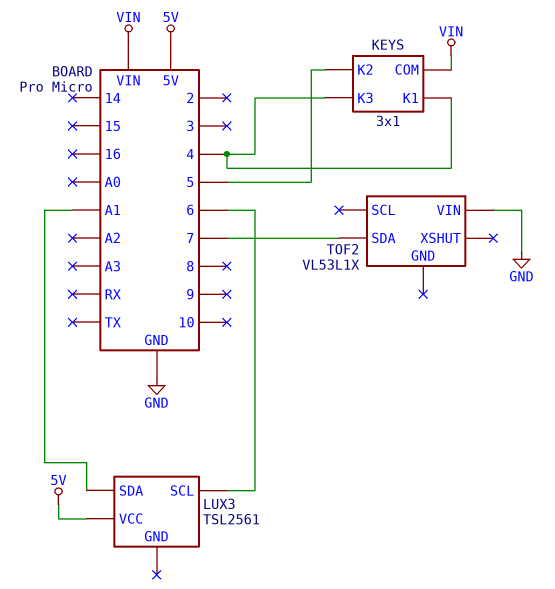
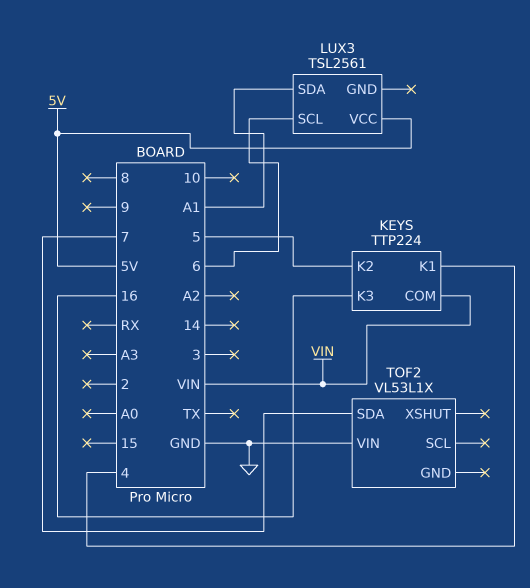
KEYS: 3x1 -> TTP224
KEYS pin K3: 4 -> 16

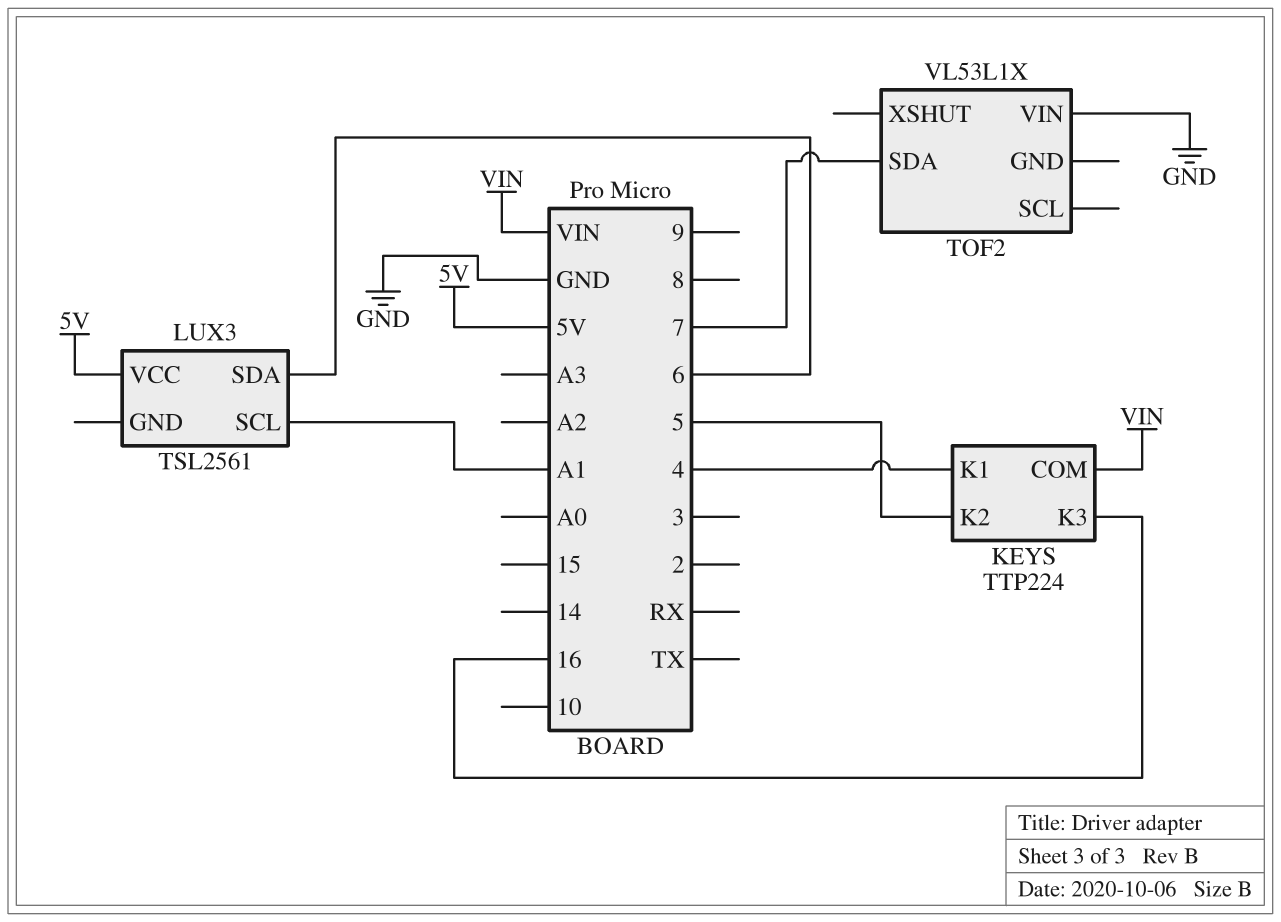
LUX3 pin SCL: 6 -> A1
LUX3 pin SDA: A1 -> 6

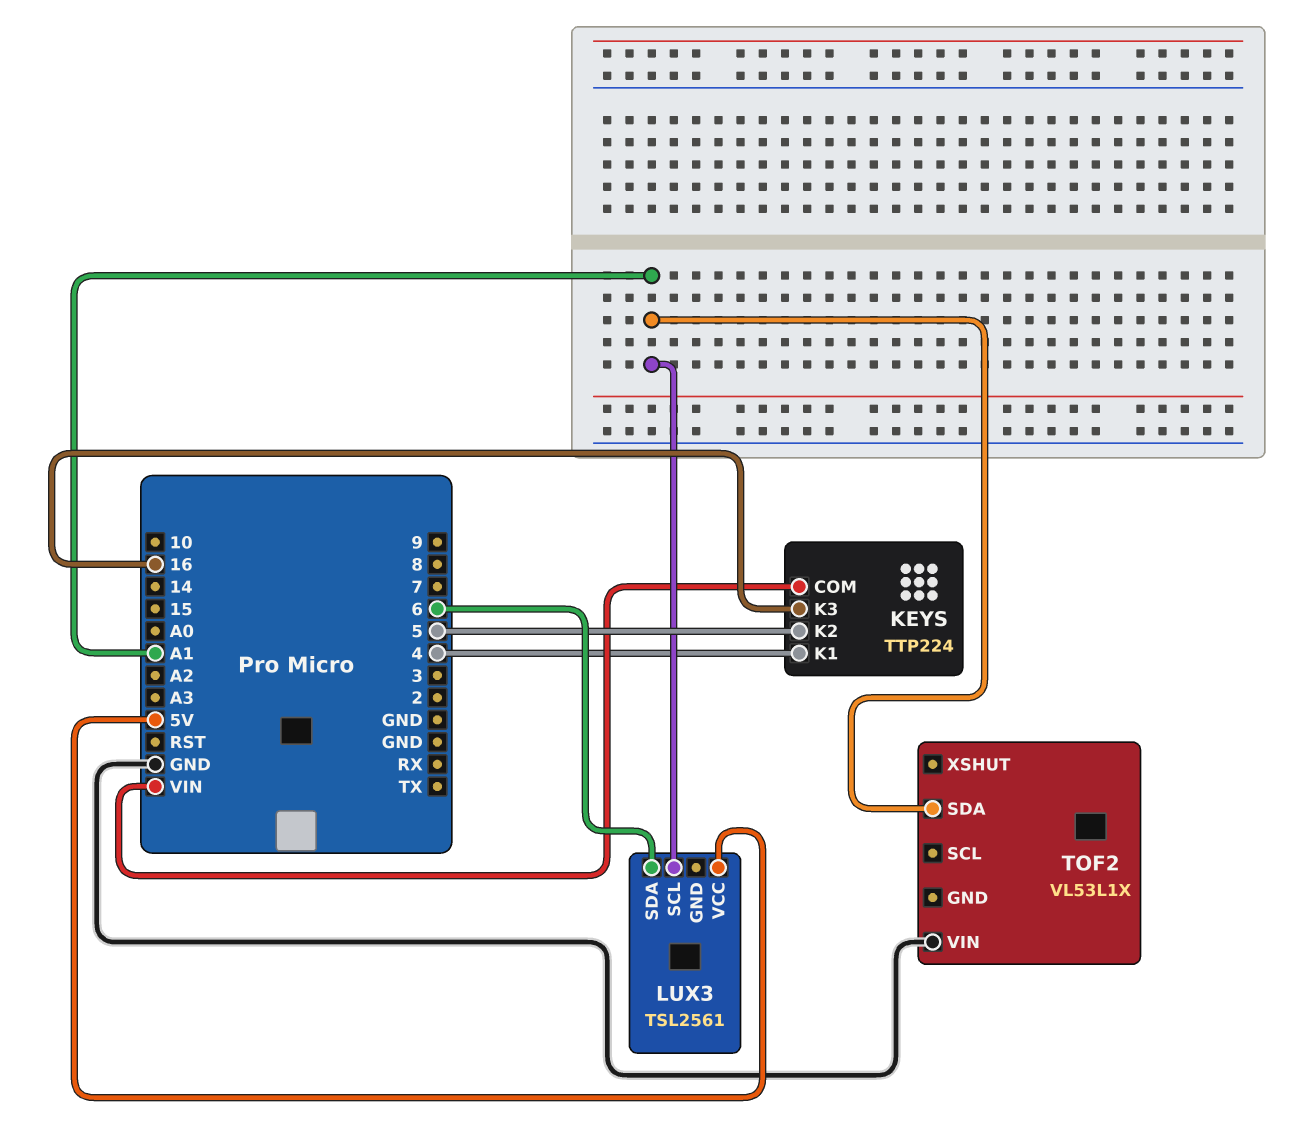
TOF2 pin SDA: 7 -> A1

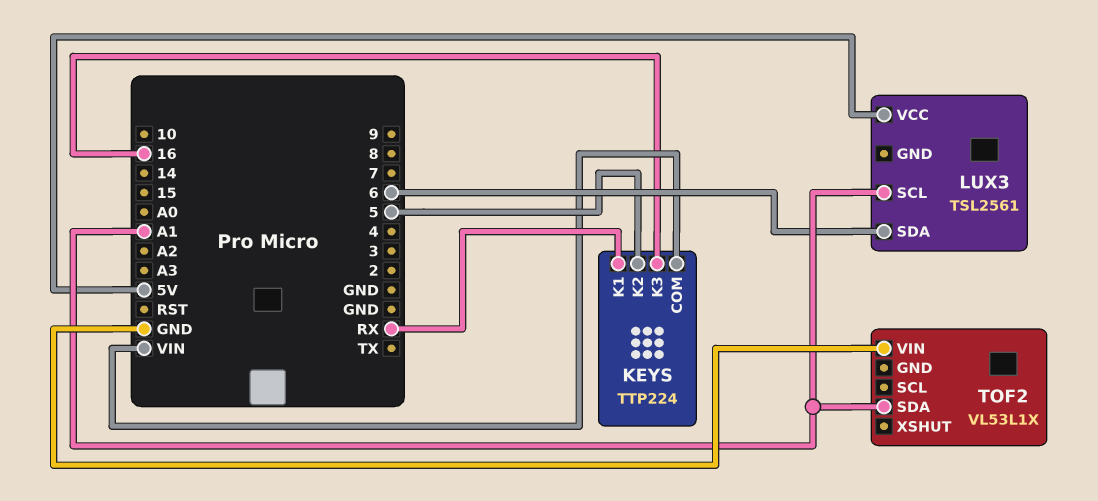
KEYS pin K1: 4 -> RX

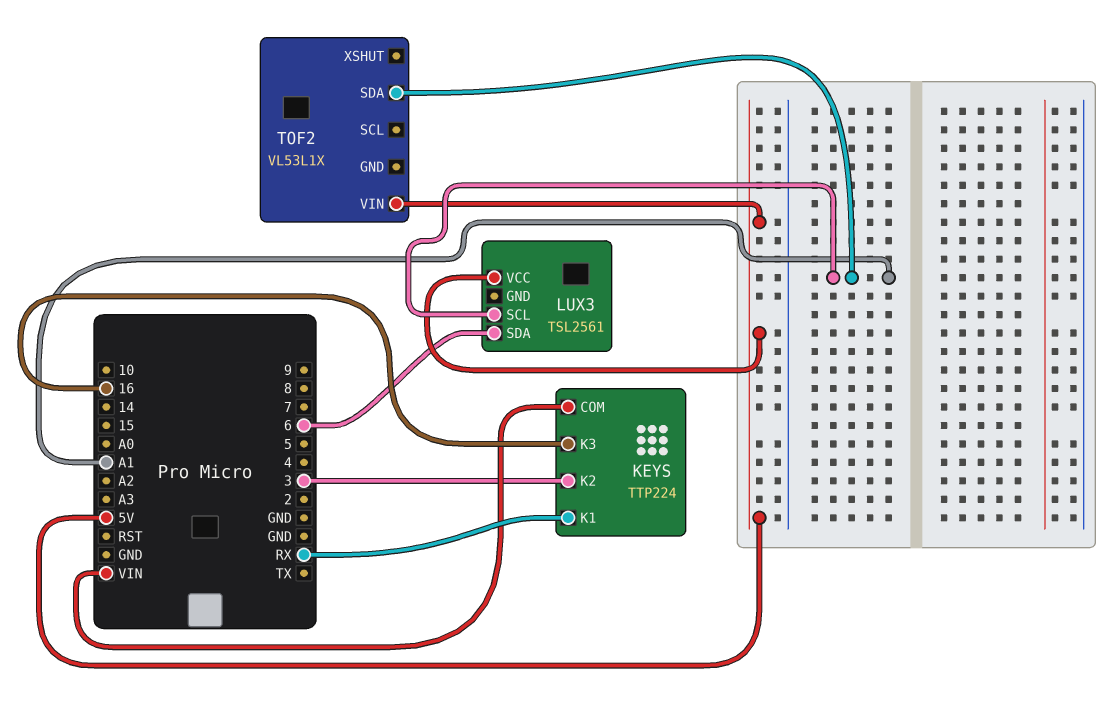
KEYS pin K2: 5 -> 3
TOF2 pin VIN: GND -> 5V

